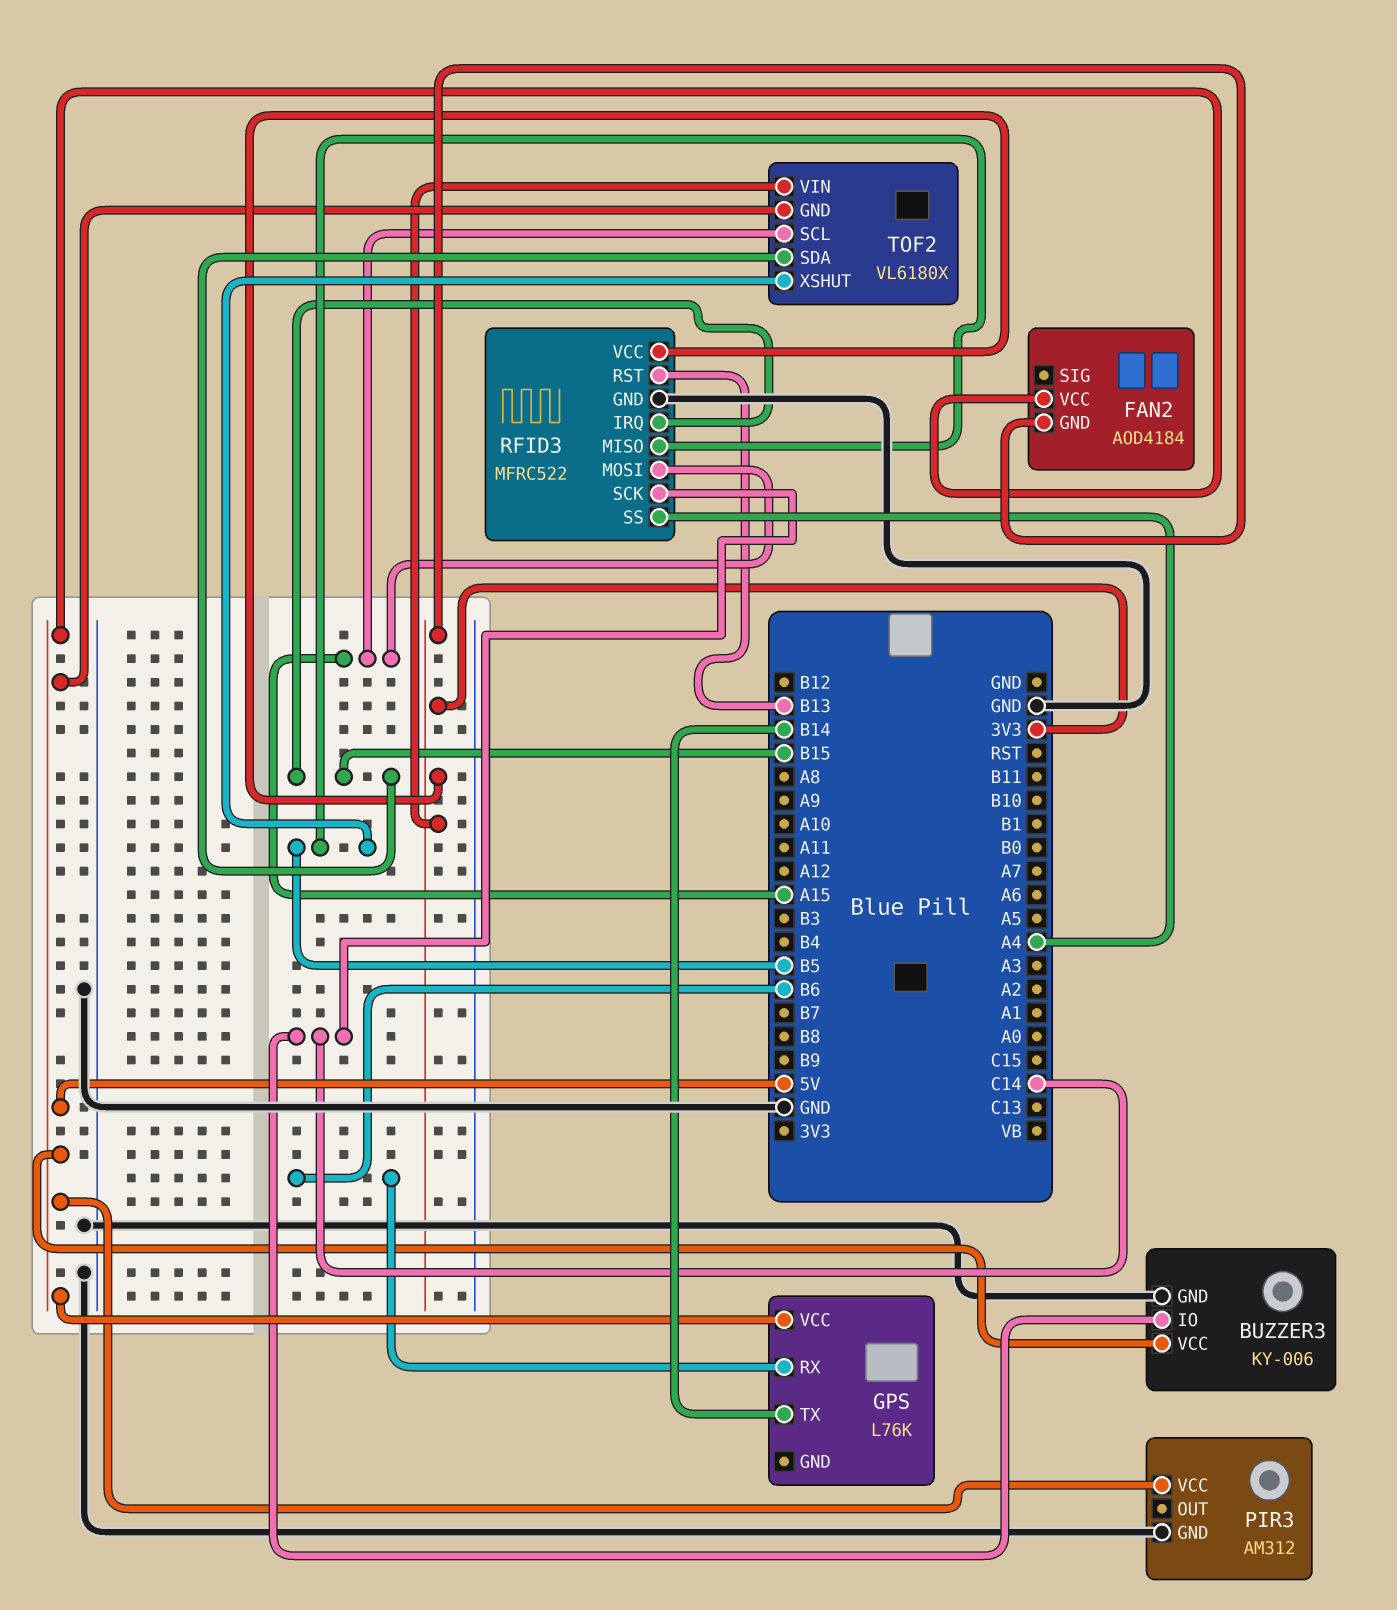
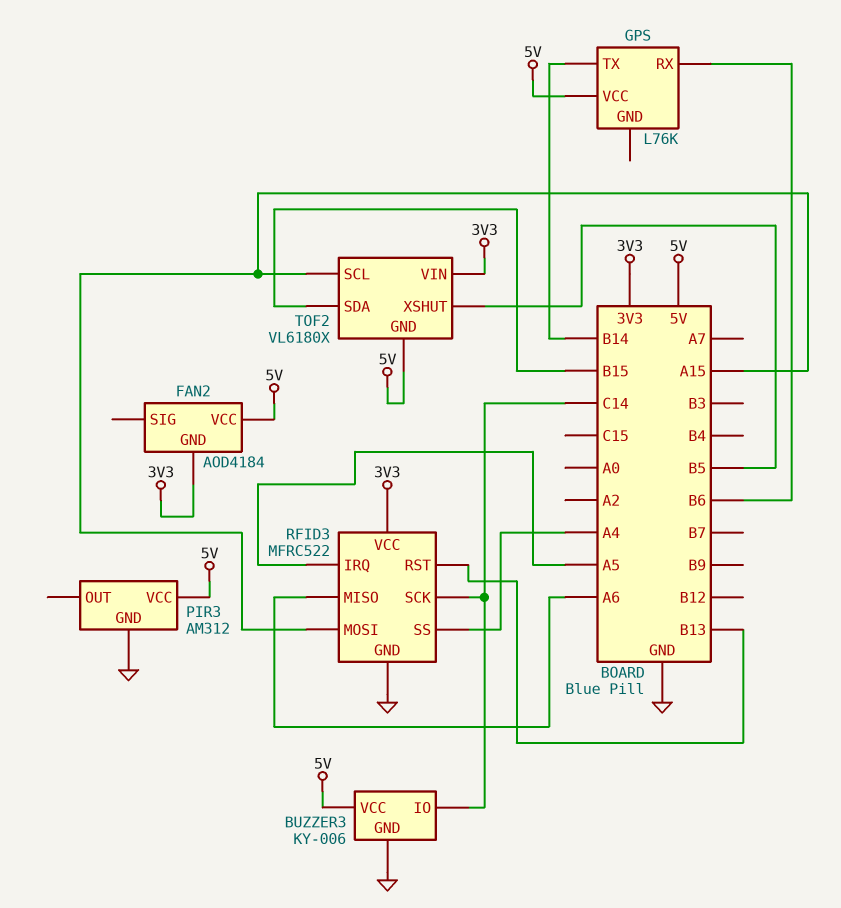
RFID3 pin IRQ: B15 -> A5
RFID3 pin MISO: B5 -> A6

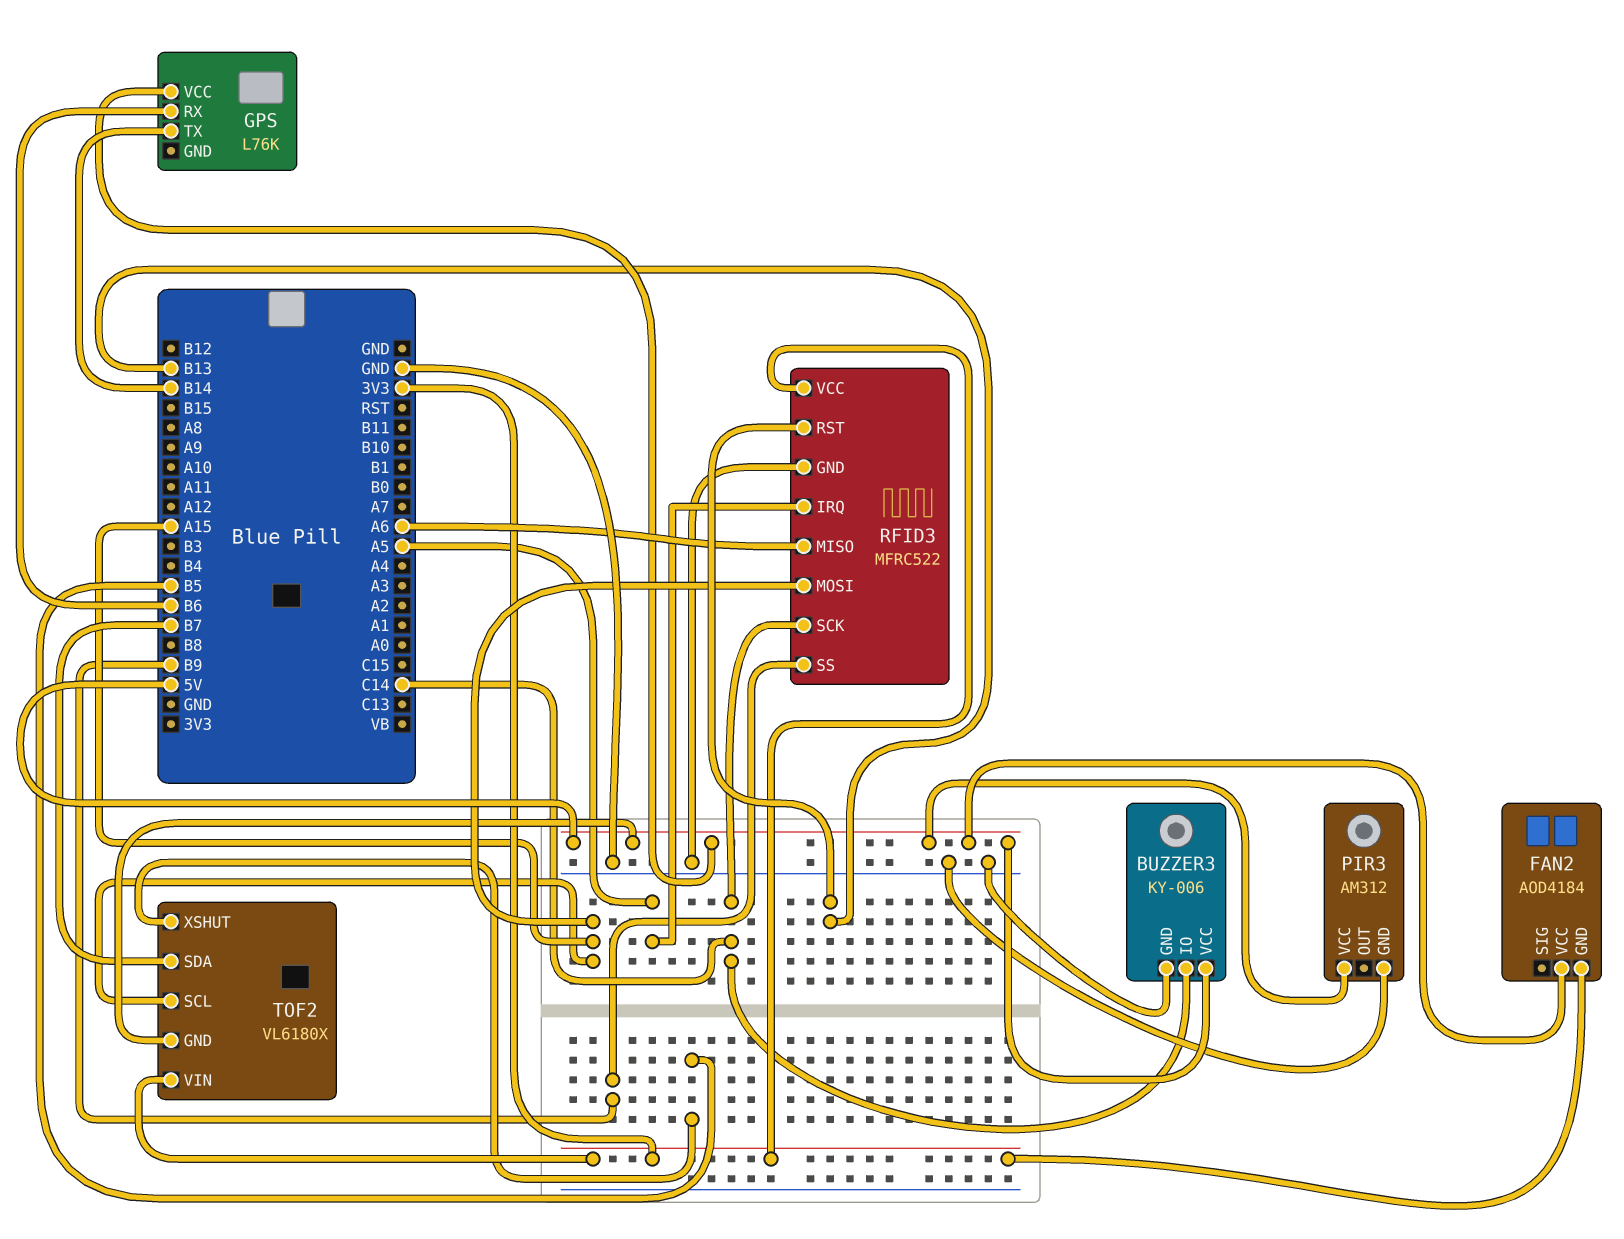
RFID3 pin SS: A4 -> B9
TOF2 pin SDA: B15 -> B7

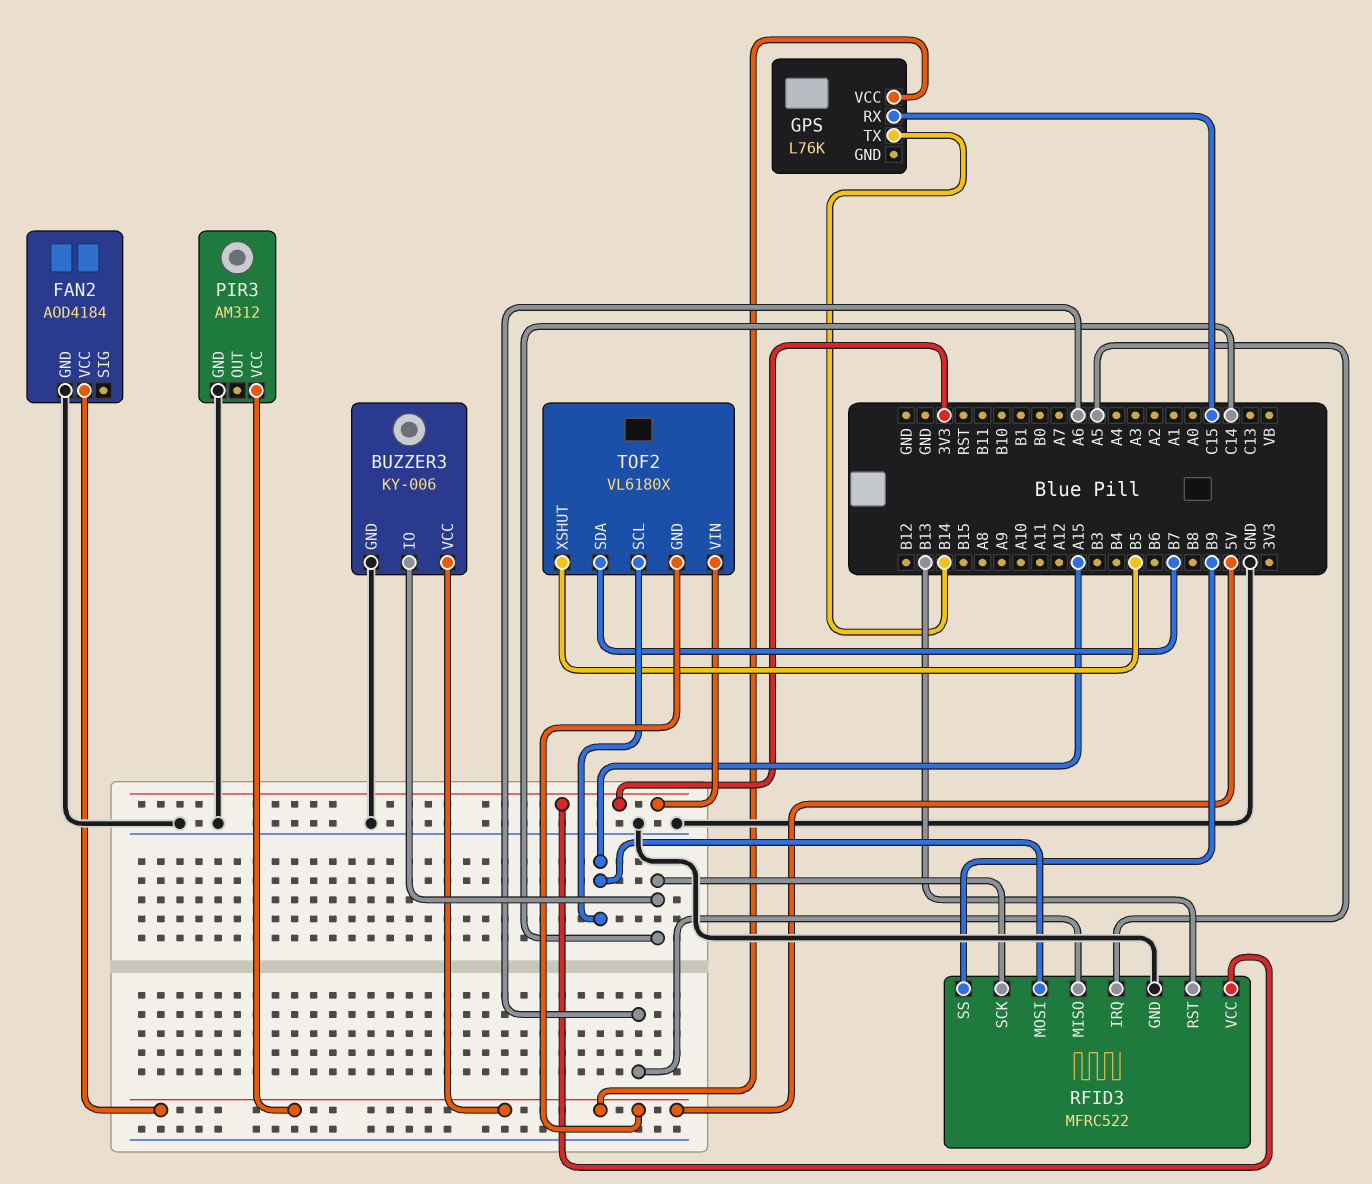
FAN2 pin GND: 3V3 -> GND
GPS pin RX: B6 -> C15

